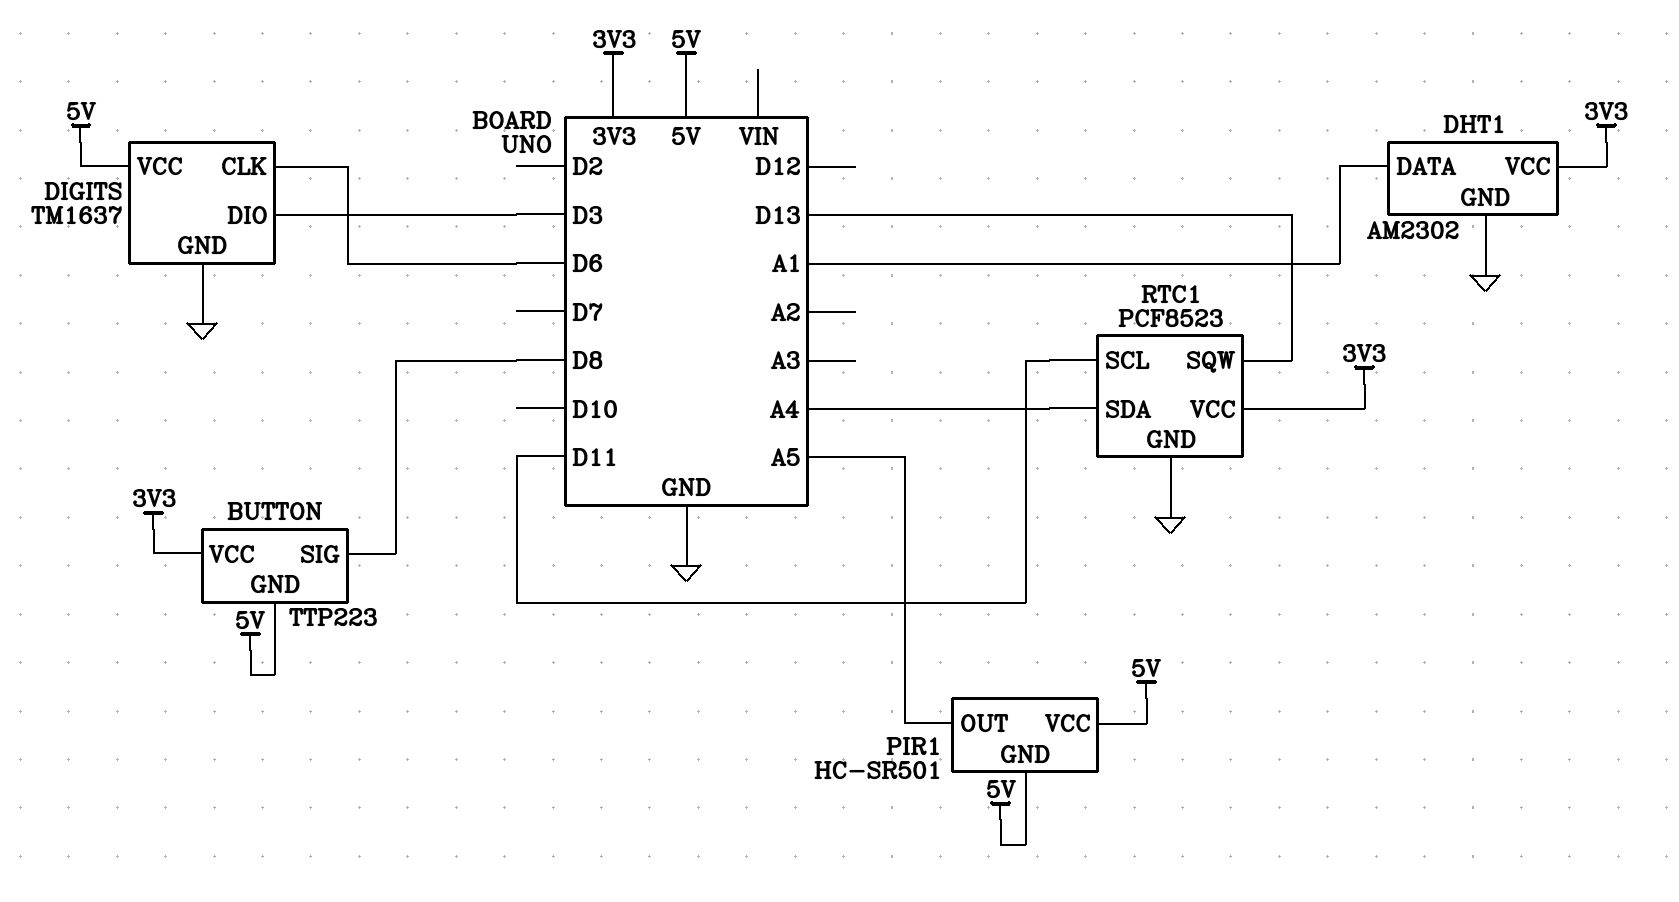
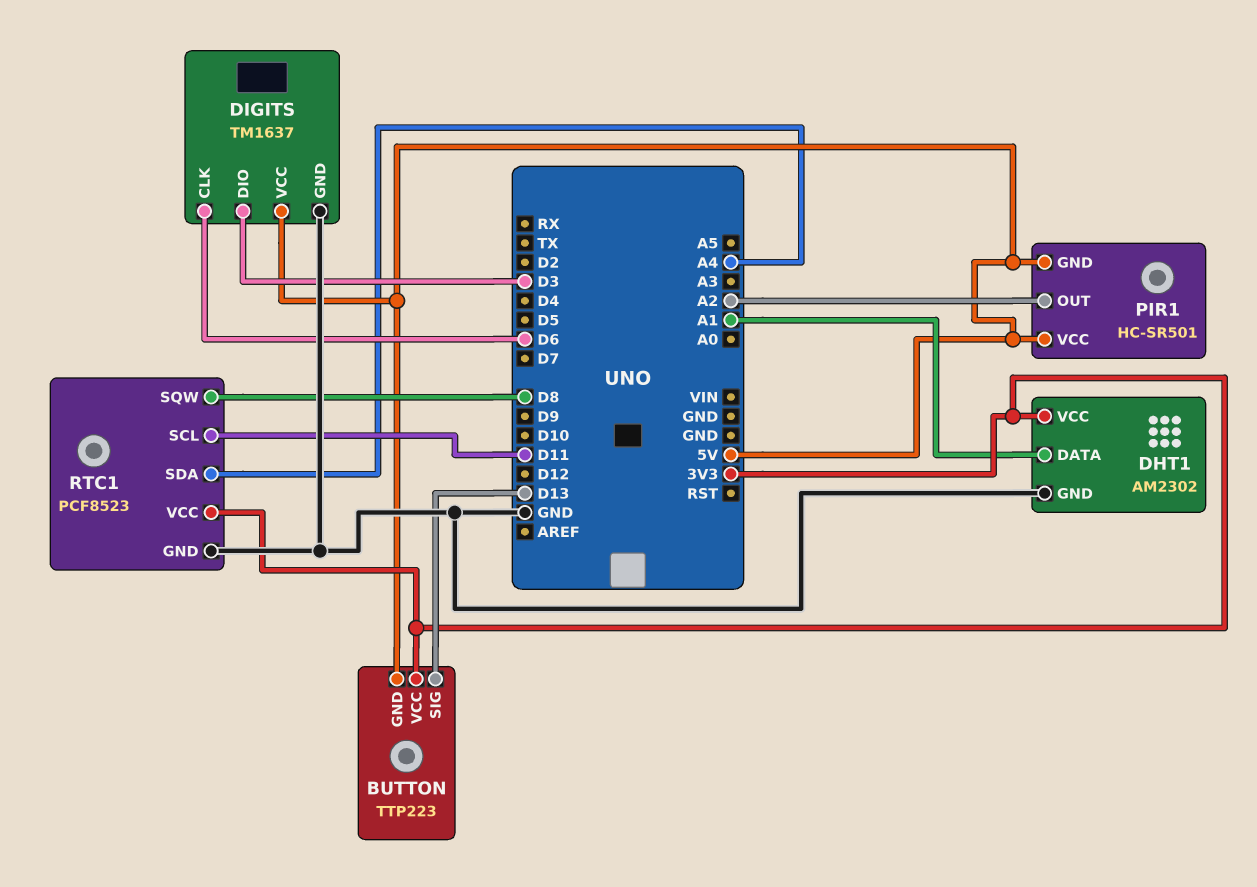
BUTTON pin SIG: D8 -> D13
PIR1 pin OUT: A5 -> A2
RTC1 pin SQW: D13 -> D8

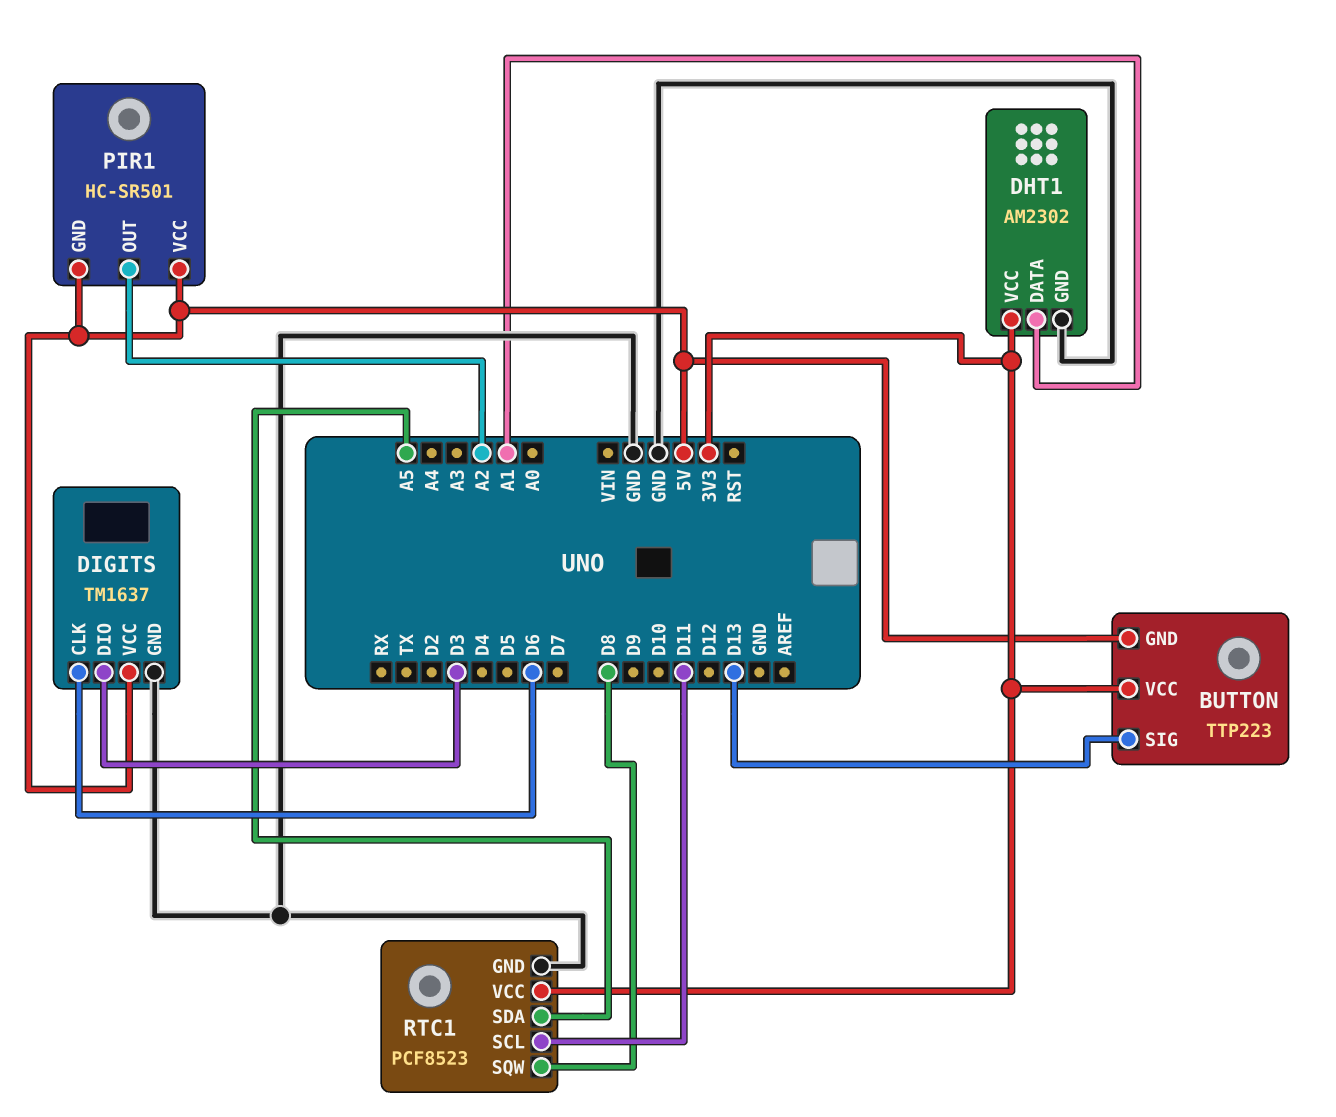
RTC1 pin SDA: A4 -> A5

